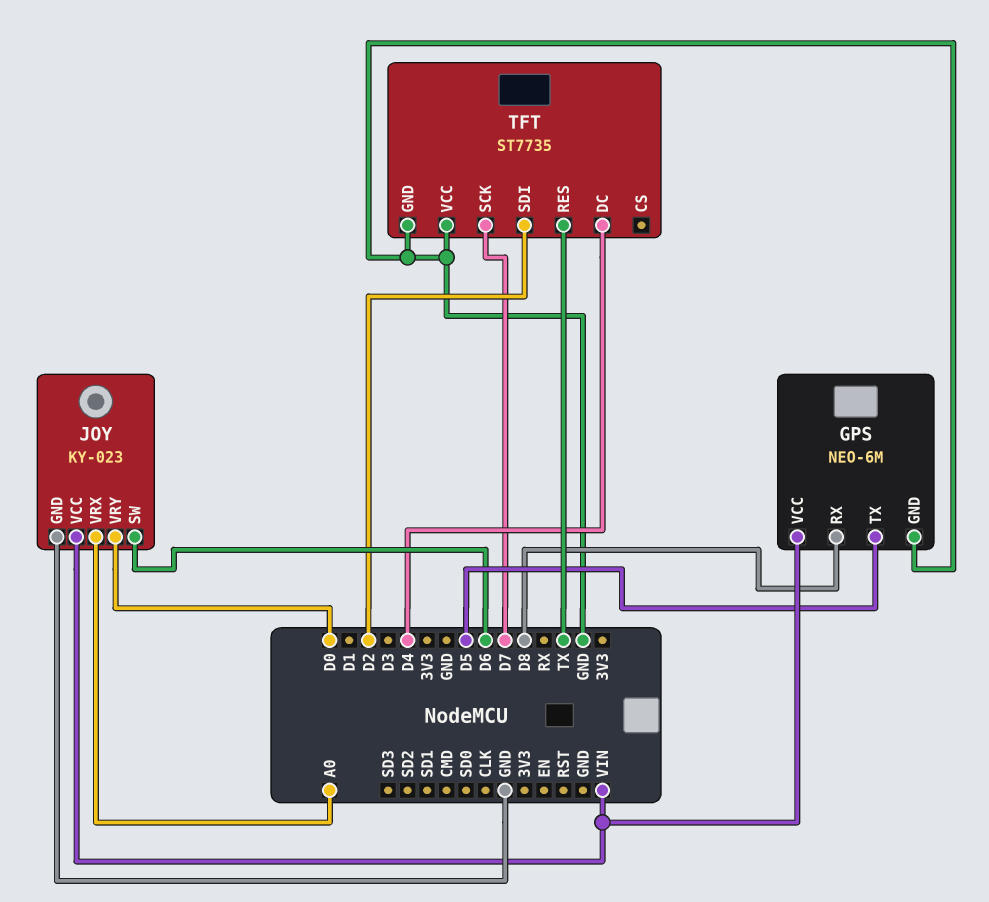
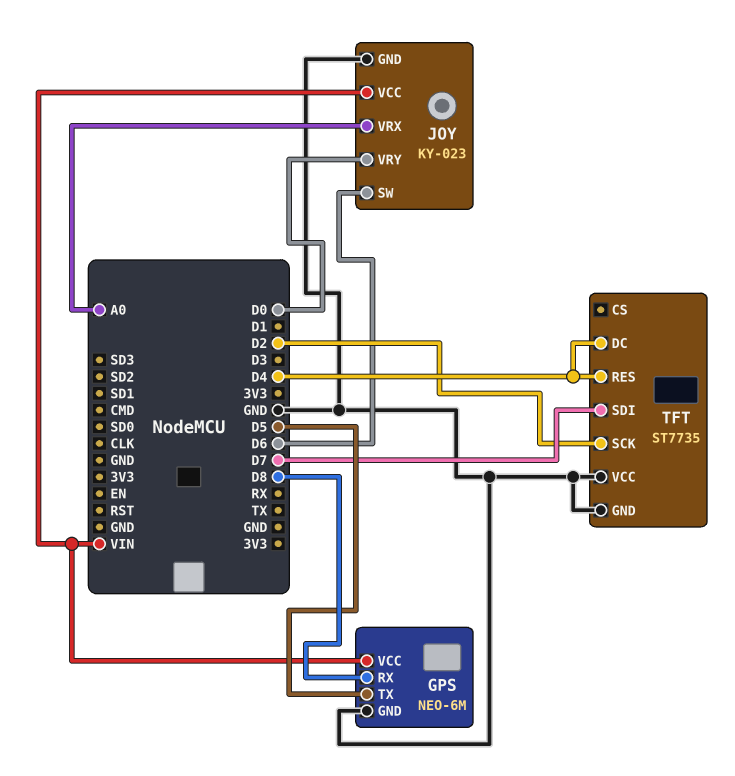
TFT pin RES: TX -> D4
TFT pin SCK: D7 -> D2
TFT pin SDI: D2 -> D7

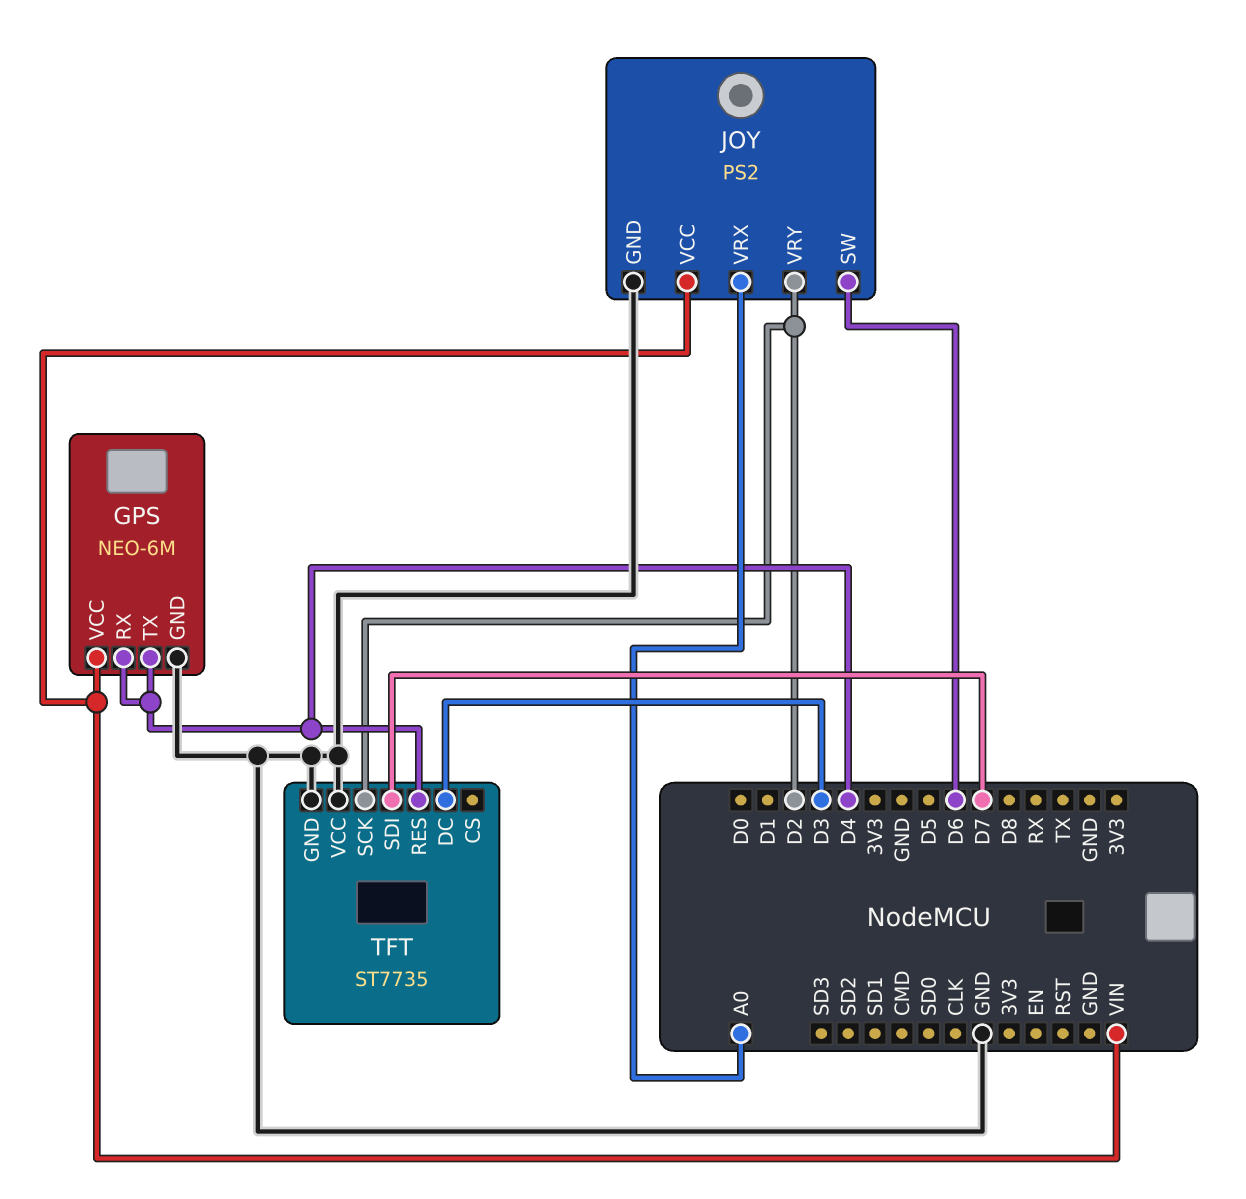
GPS pin RX: D8 -> D4
GPS pin TX: D5 -> D4
JOY: KY-023 -> PS2
JOY pin VRY: D0 -> D2
TFT pin DC: D4 -> D3

